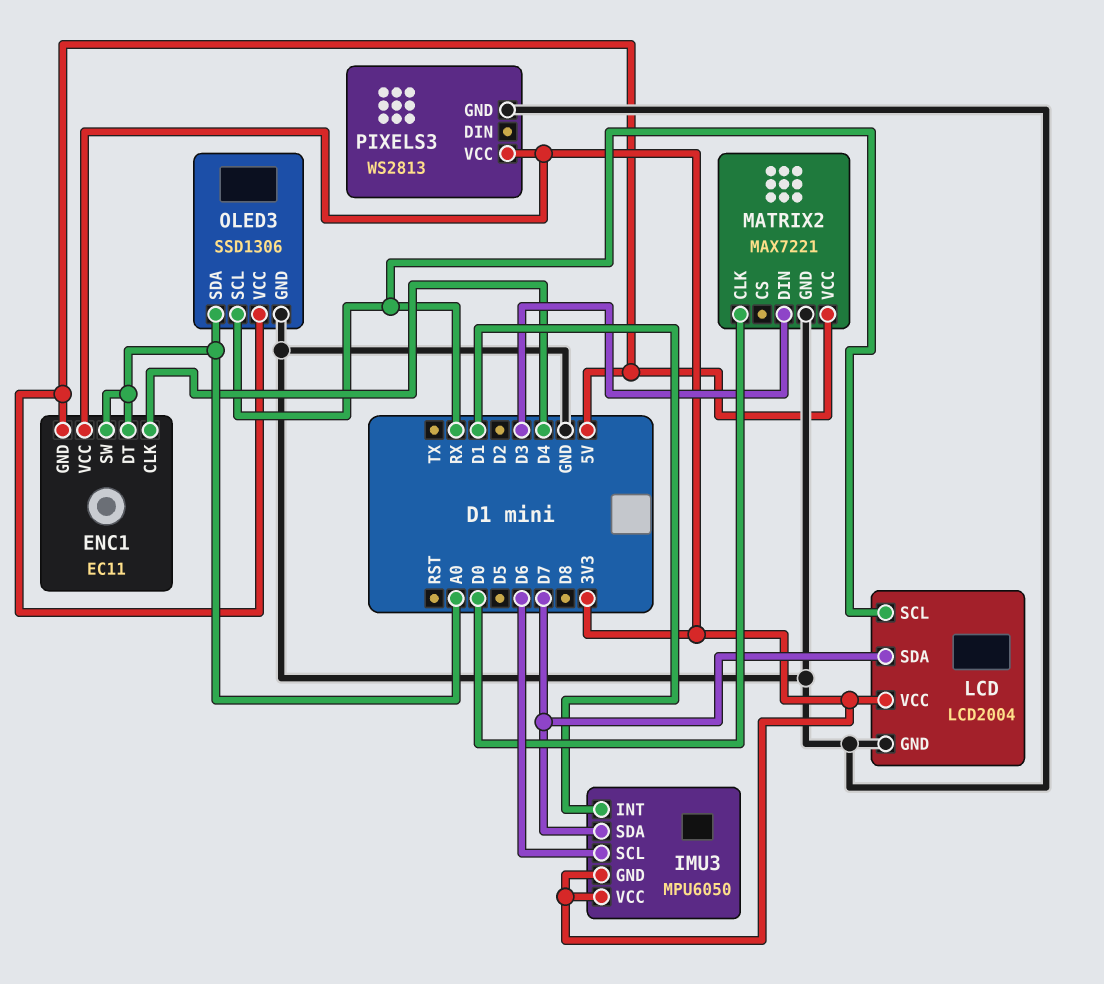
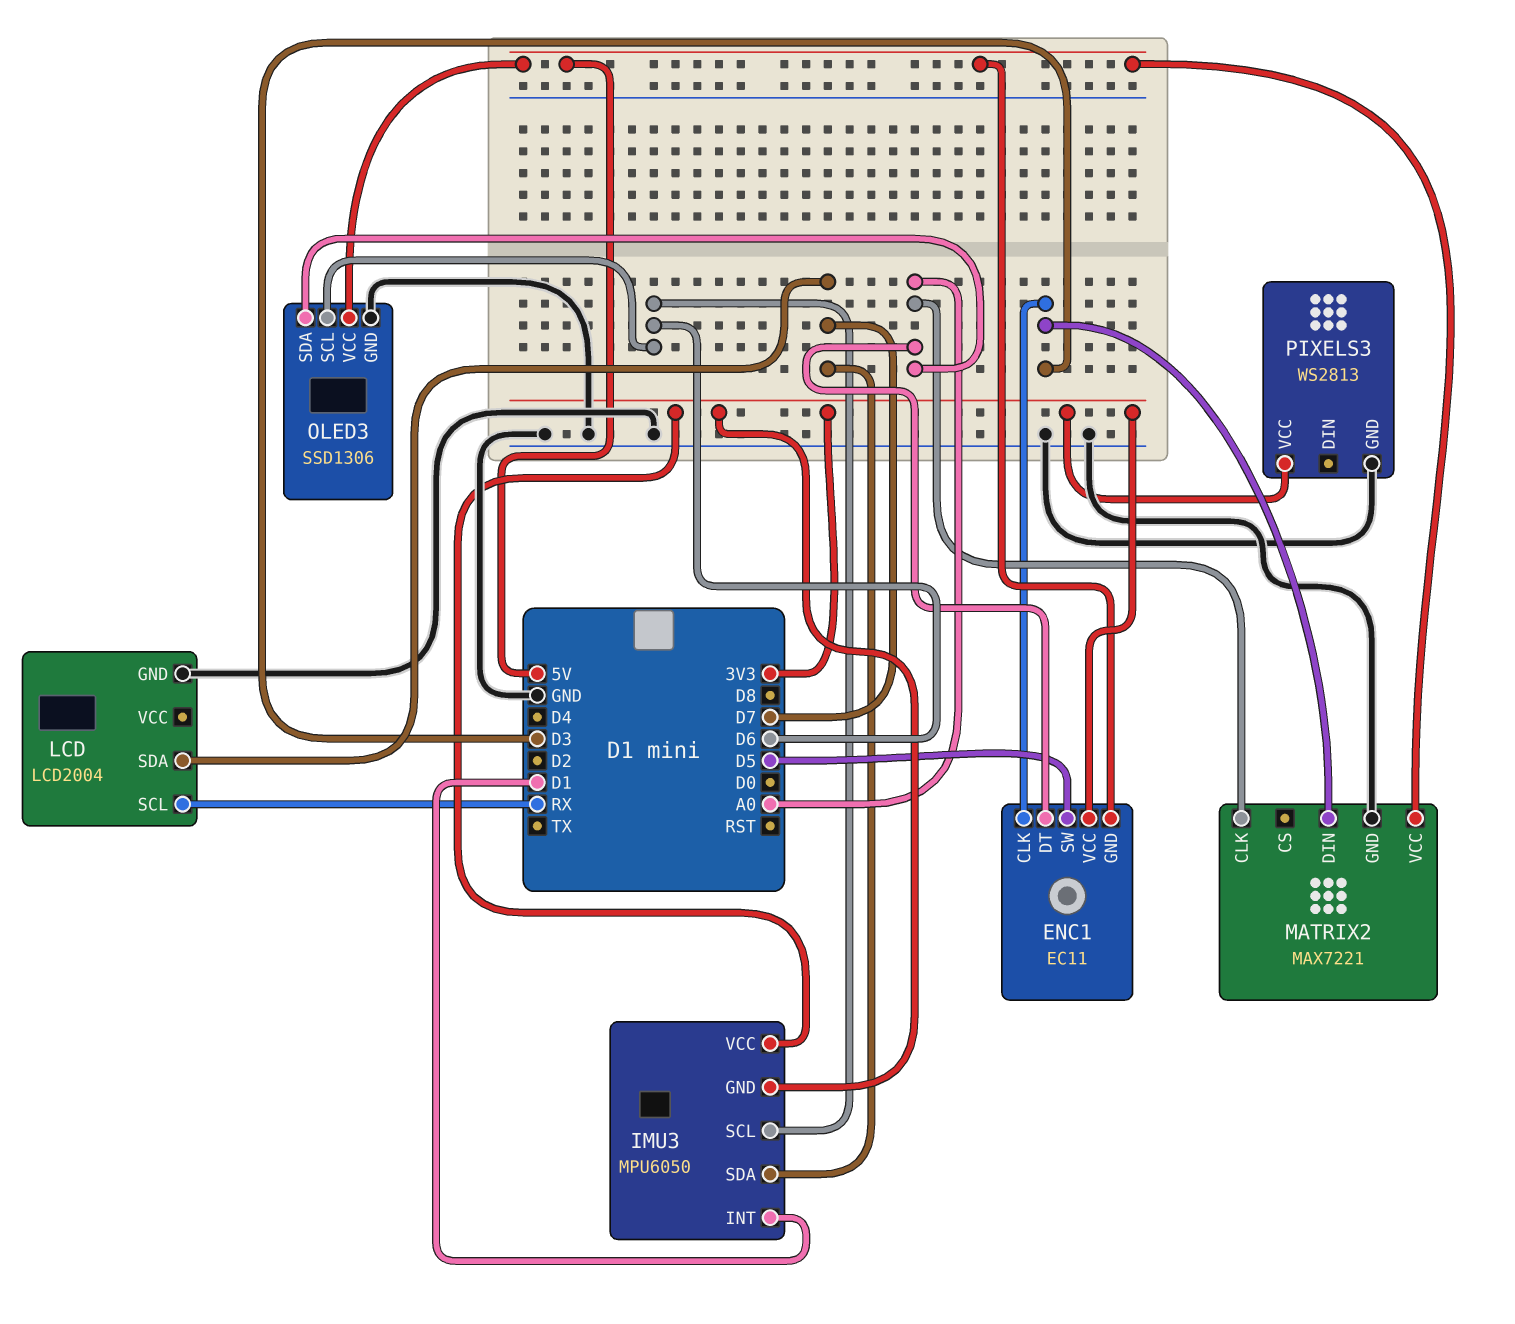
ENC1 pin CLK: D4 -> D3
ENC1 pin SW: A0 -> D5
LCD pin VCC: 3V3 -> none
MATRIX2 pin CLK: D0 -> A0
OLED3 pin SCL: RX -> D6

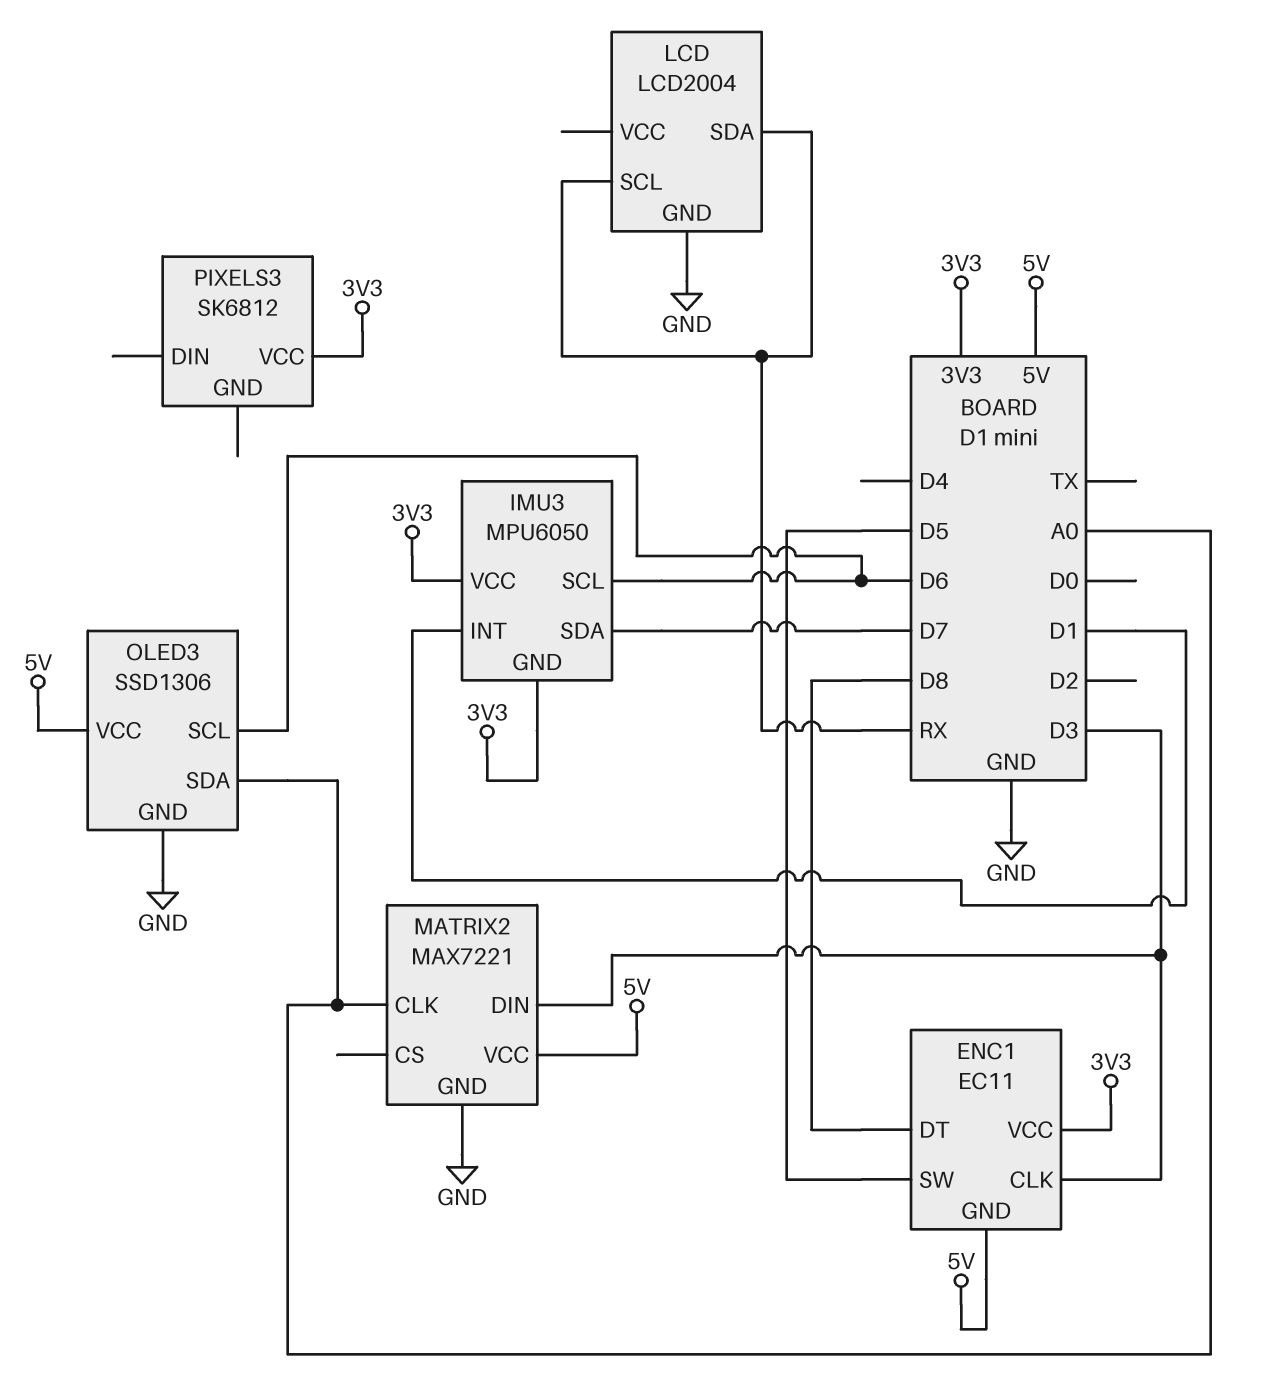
ENC1 pin DT: A0 -> D8
LCD pin SDA: D7 -> RX
PIXELS3: WS2813 -> SK6812
PIXELS3 pin GND: GND -> none

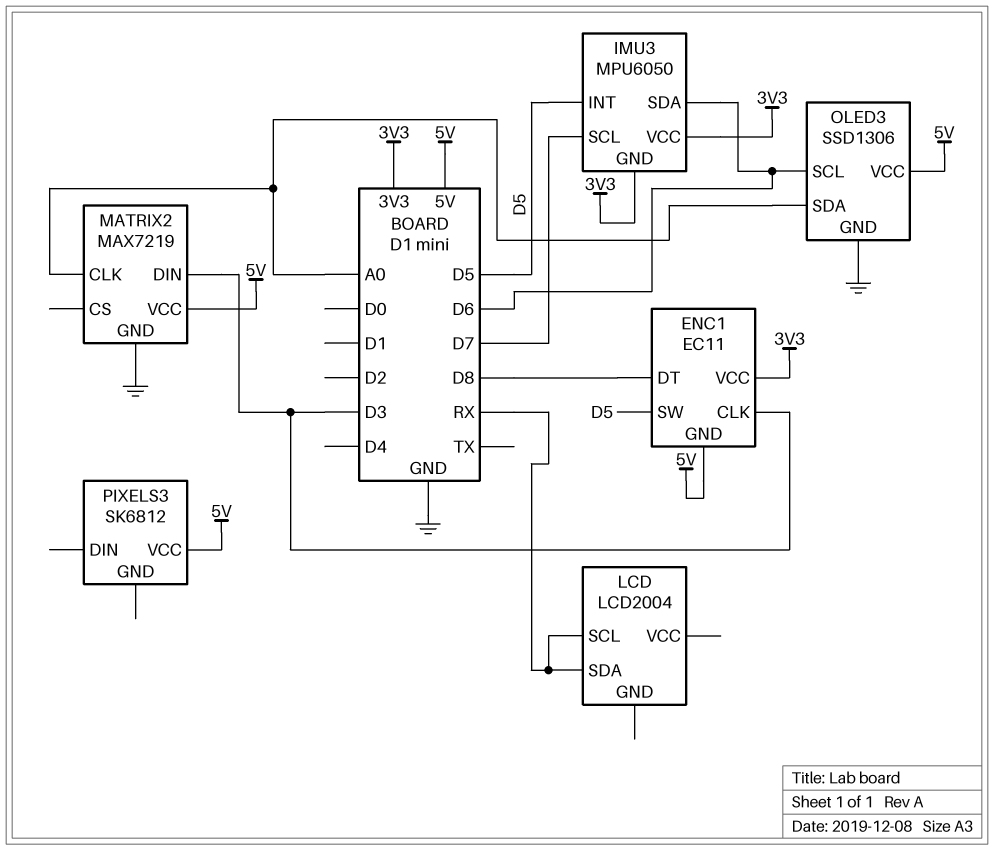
IMU3 pin INT: D1 -> D5
IMU3 pin SCL: D6 -> D7
IMU3 pin SDA: D7 -> D6
LCD pin GND: GND -> none
MATRIX2: MAX7221 -> MAX7219
PIXELS3 pin VCC: 3V3 -> 5V

